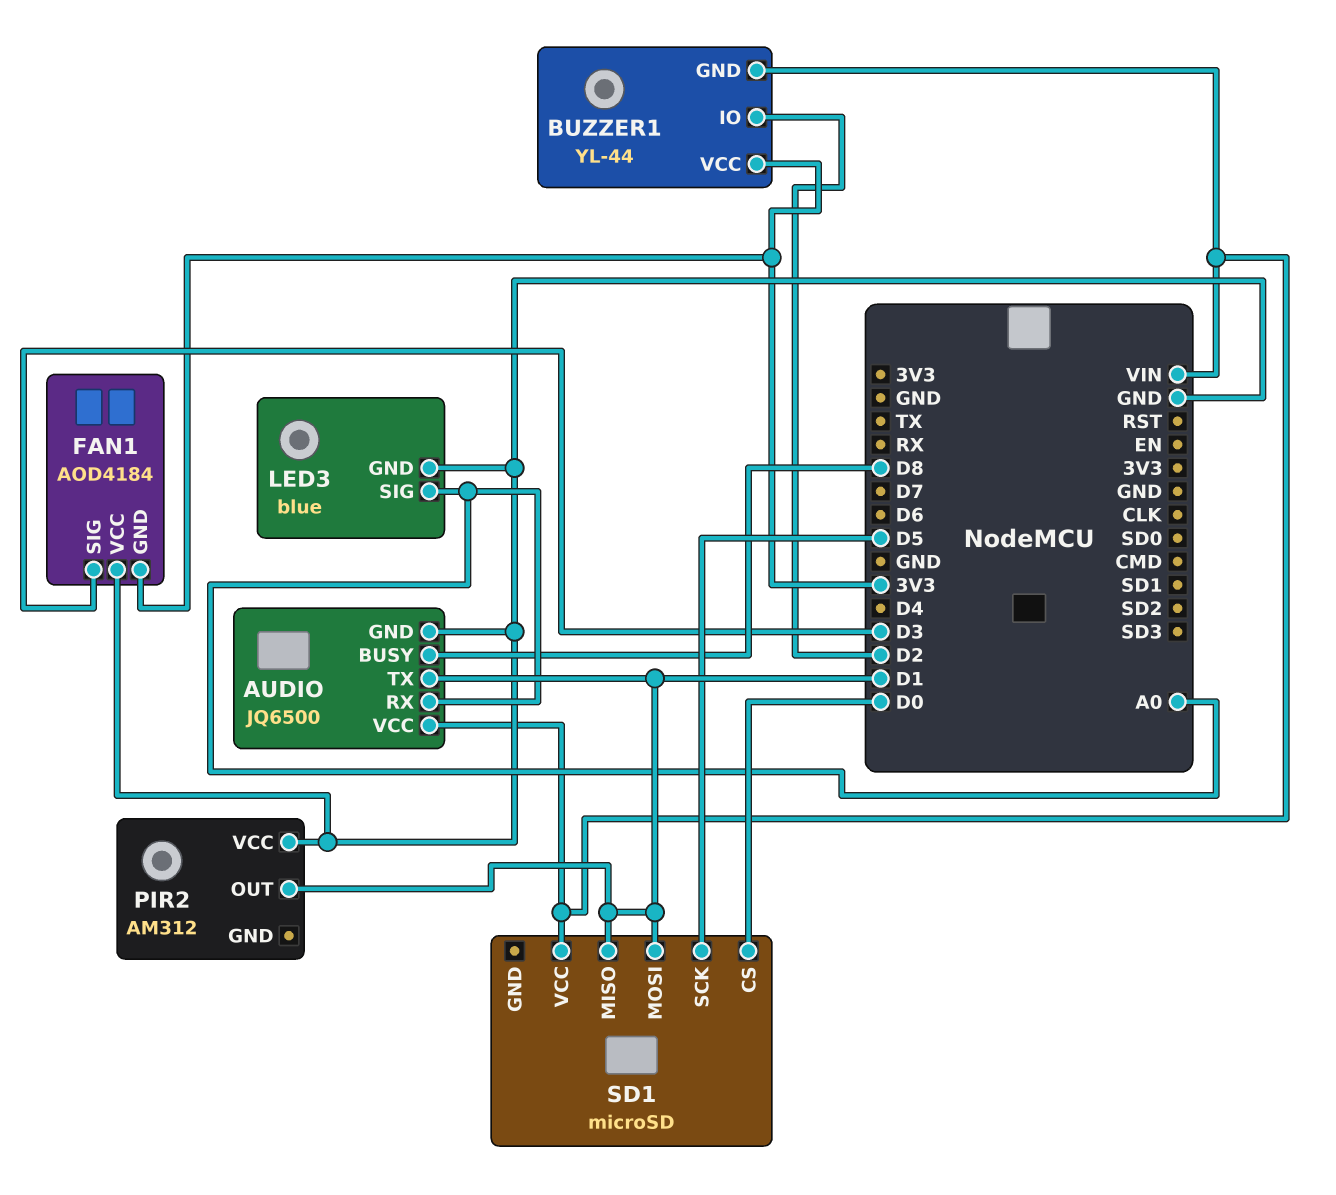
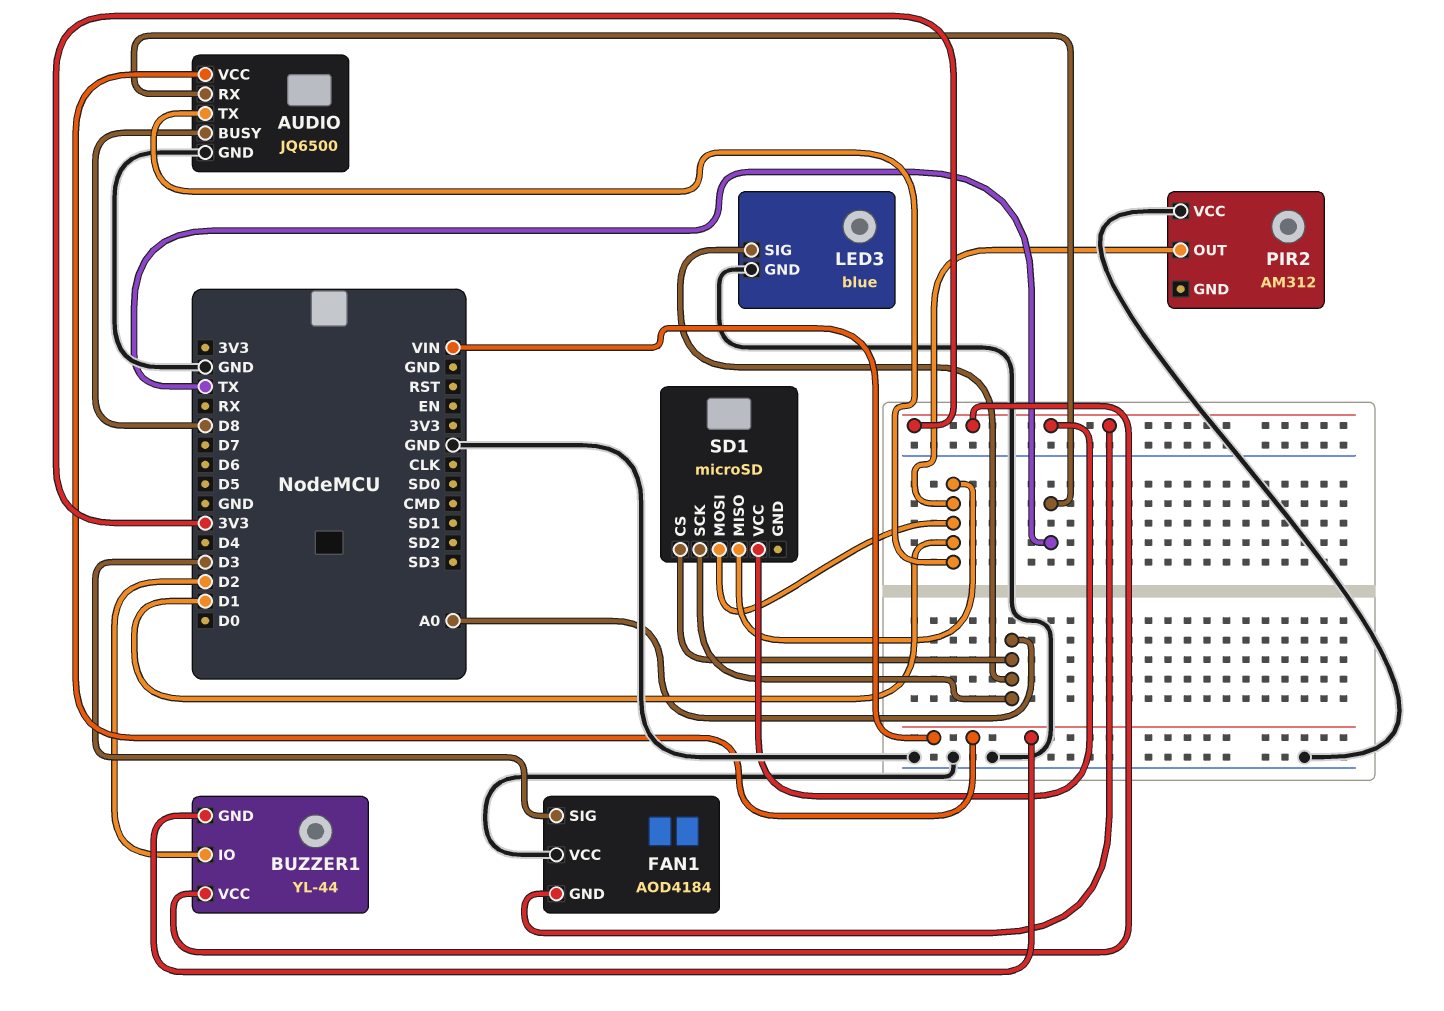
AUDIO pin RX: A0 -> TX
SD1 pin CS: D0 -> A0
SD1 pin SCK: D5 -> A0
SD1 pin VCC: VIN -> 3V3

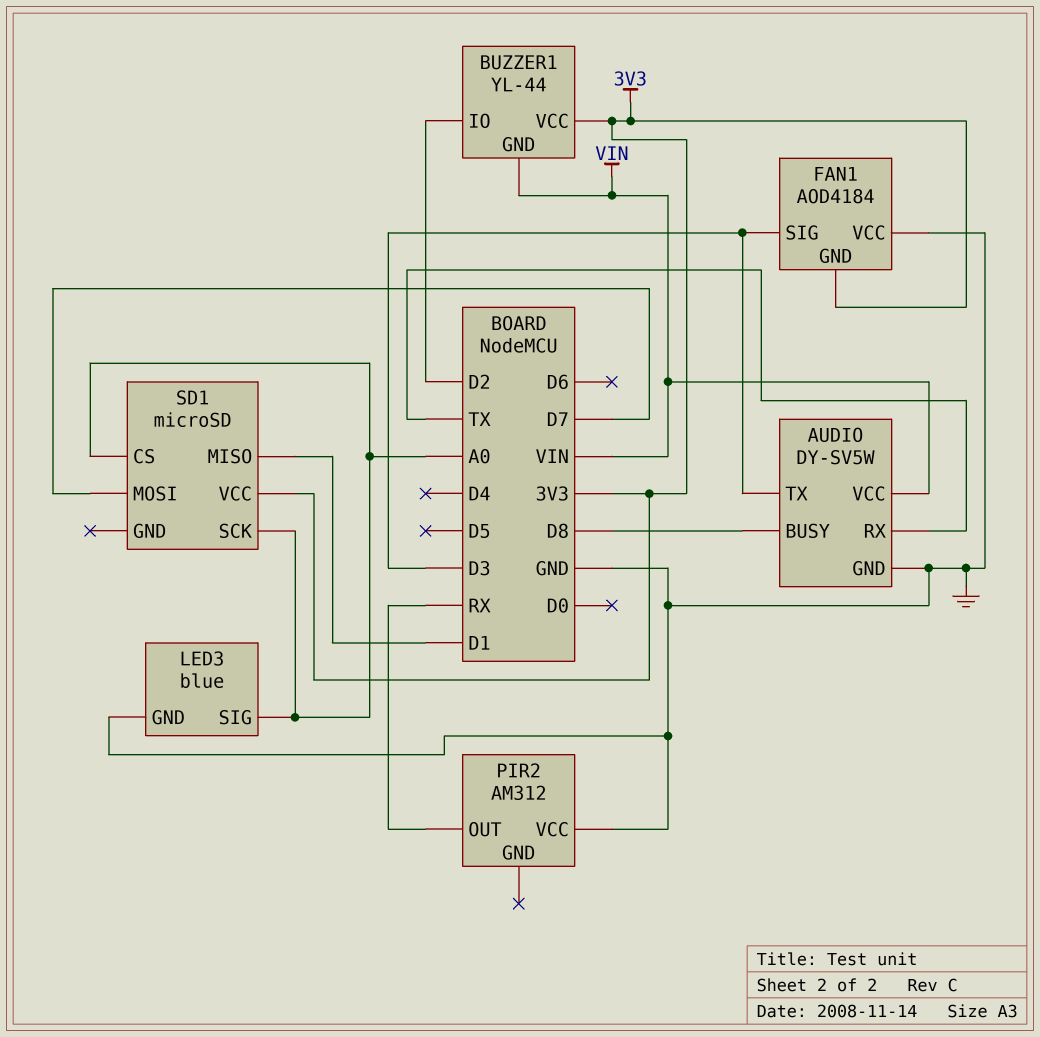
AUDIO: JQ6500 -> DY-SV5W
AUDIO pin TX: D1 -> D3
PIR2 pin OUT: D1 -> RX
SD1 pin MOSI: D1 -> D7

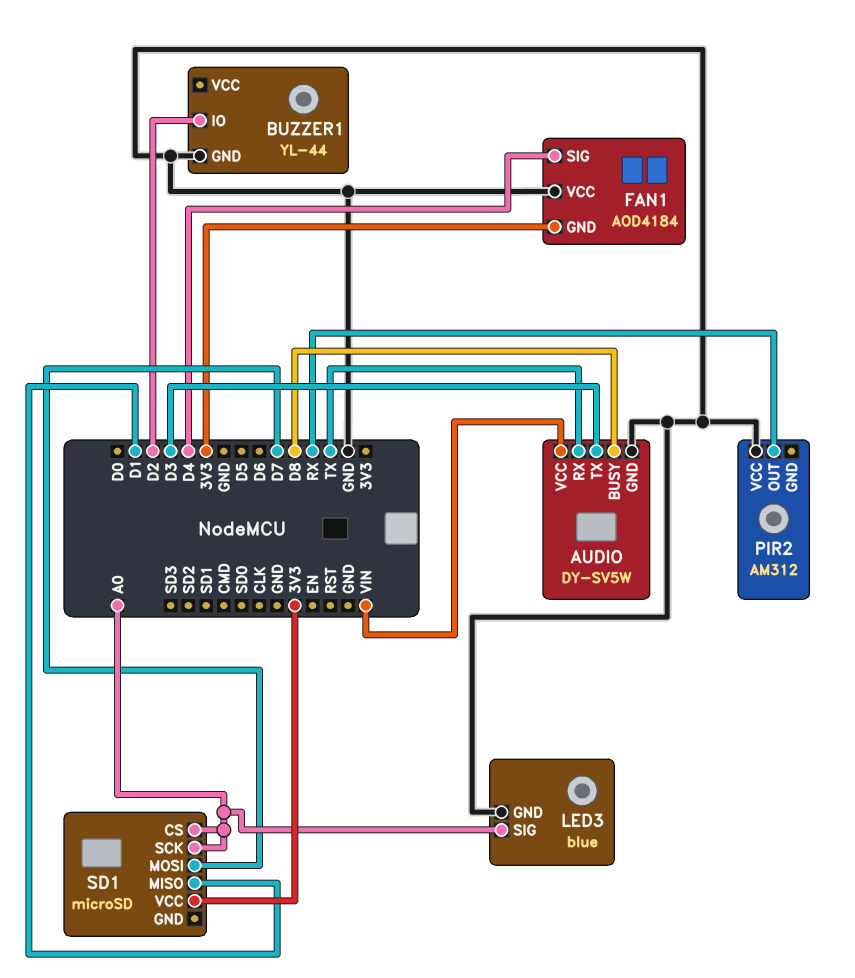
BUZZER1 pin GND: VIN -> GND
BUZZER1 pin VCC: 3V3 -> none
FAN1 pin SIG: D3 -> D4

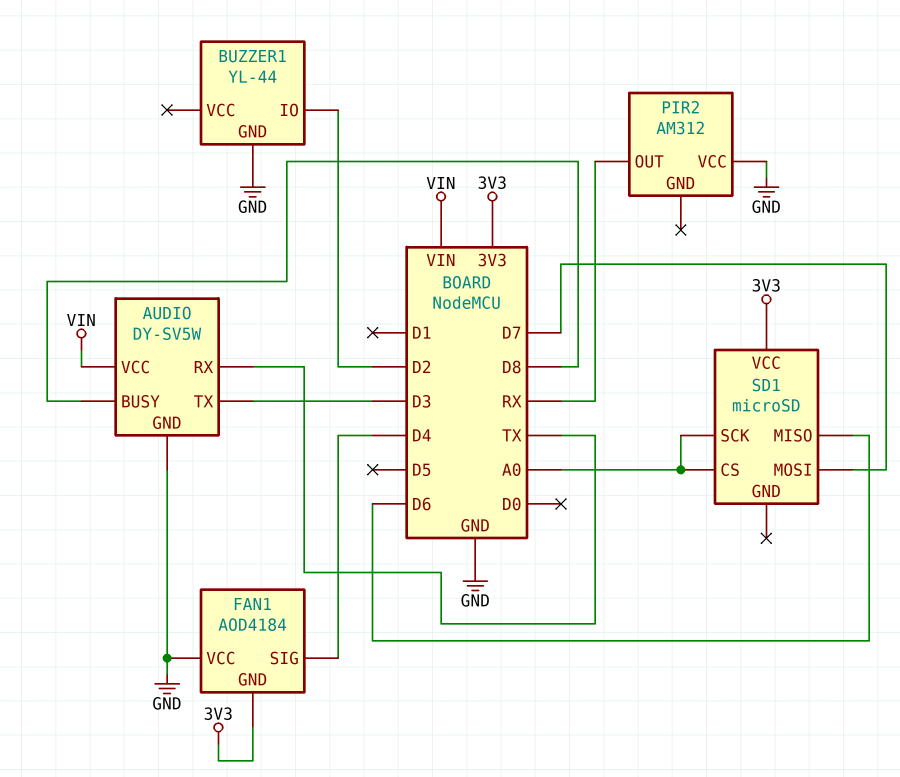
LED3: blue -> none
LED3 pin GND: GND -> none
LED3 pin SIG: A0 -> none
SD1 pin MISO: D1 -> D6

